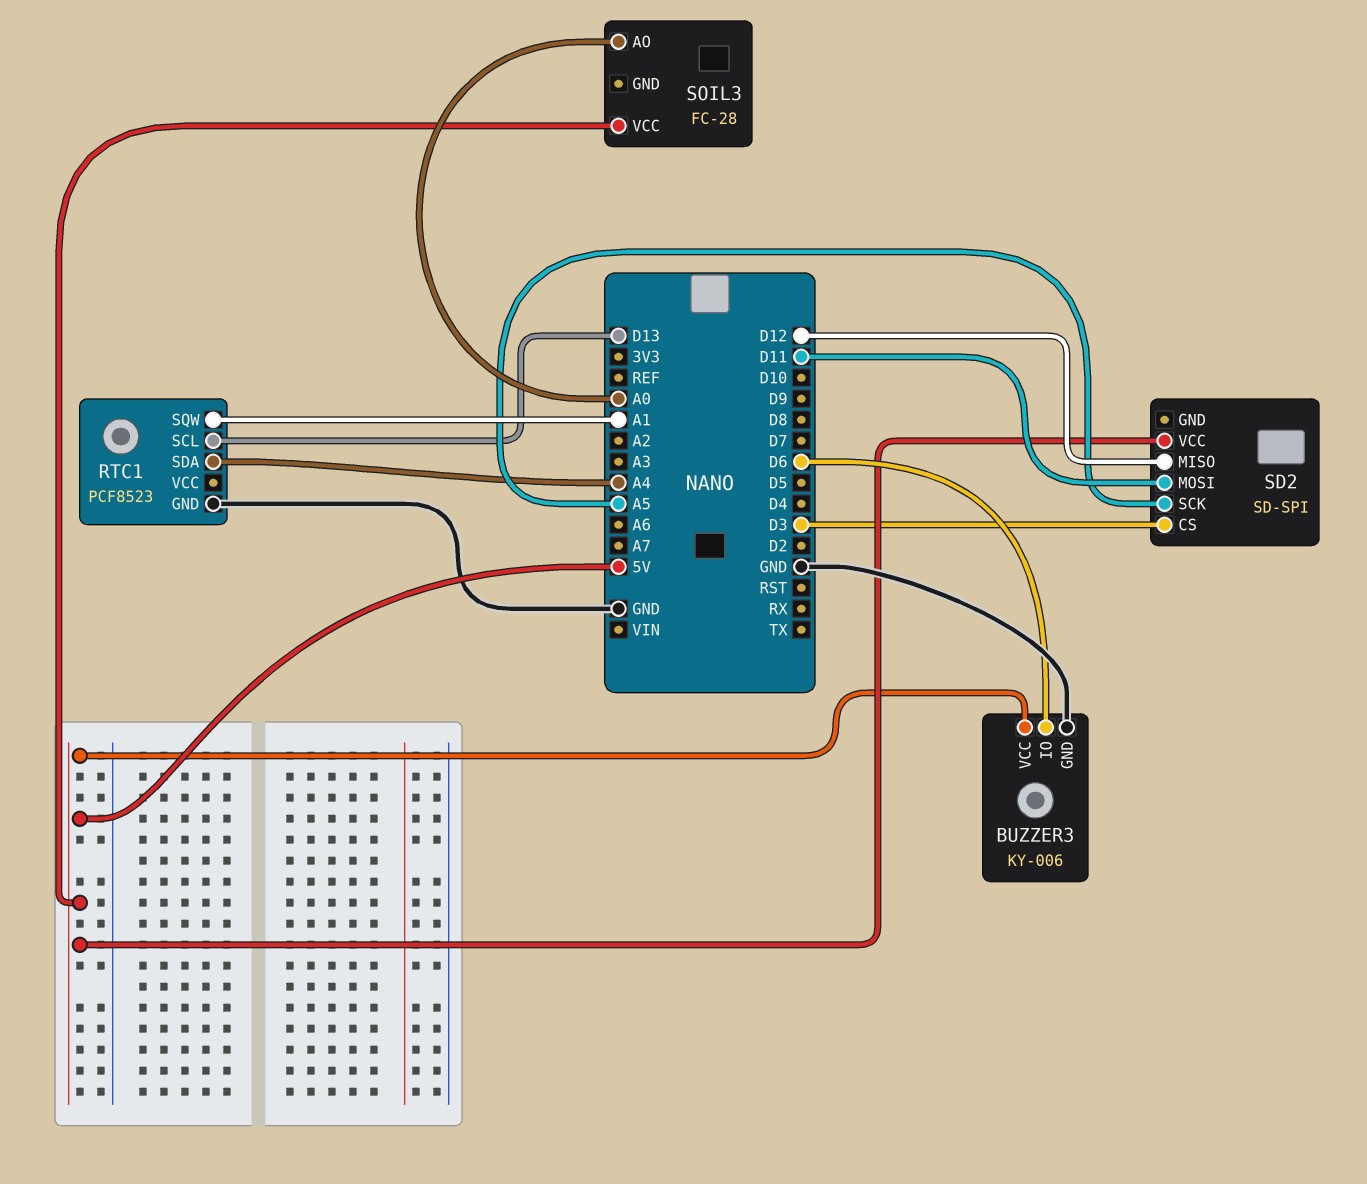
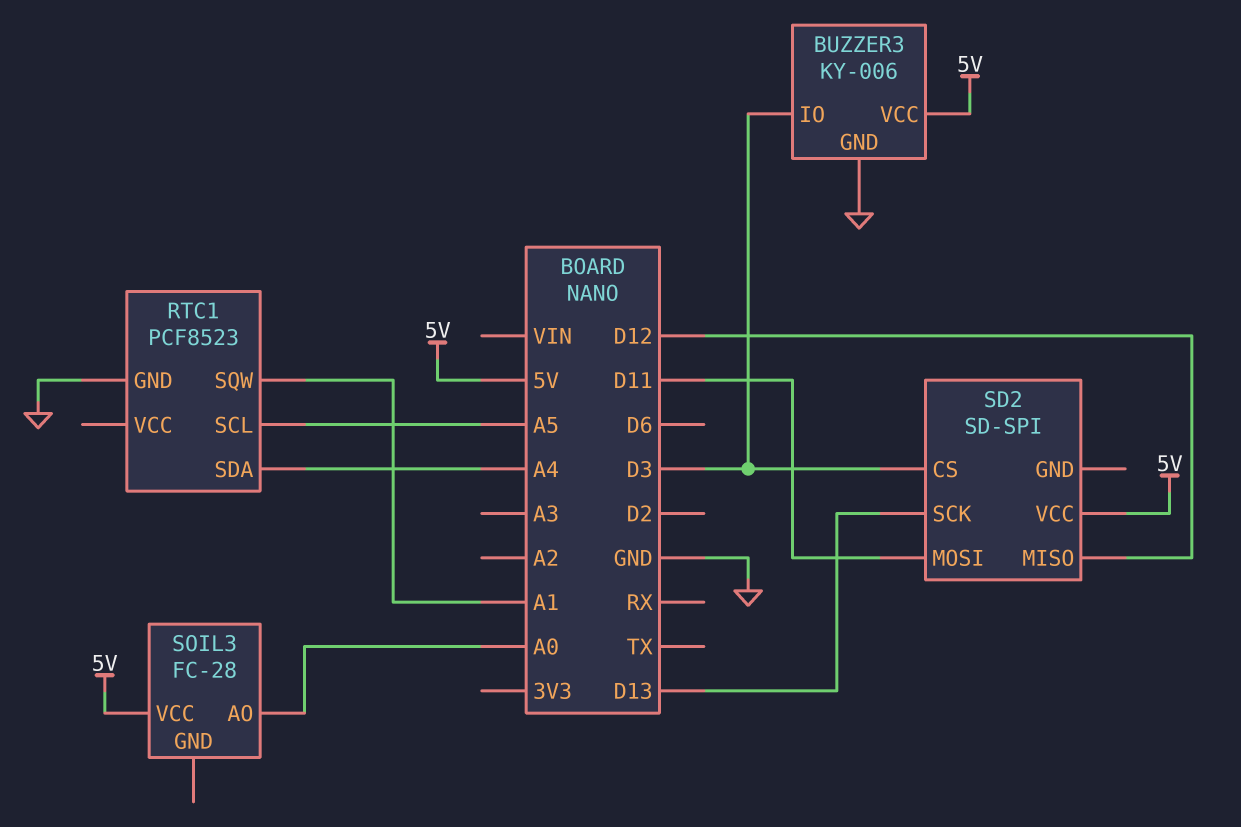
BUZZER3 pin IO: D6 -> D3
RTC1 pin SCL: D13 -> A5
SD2 pin SCK: A5 -> D13

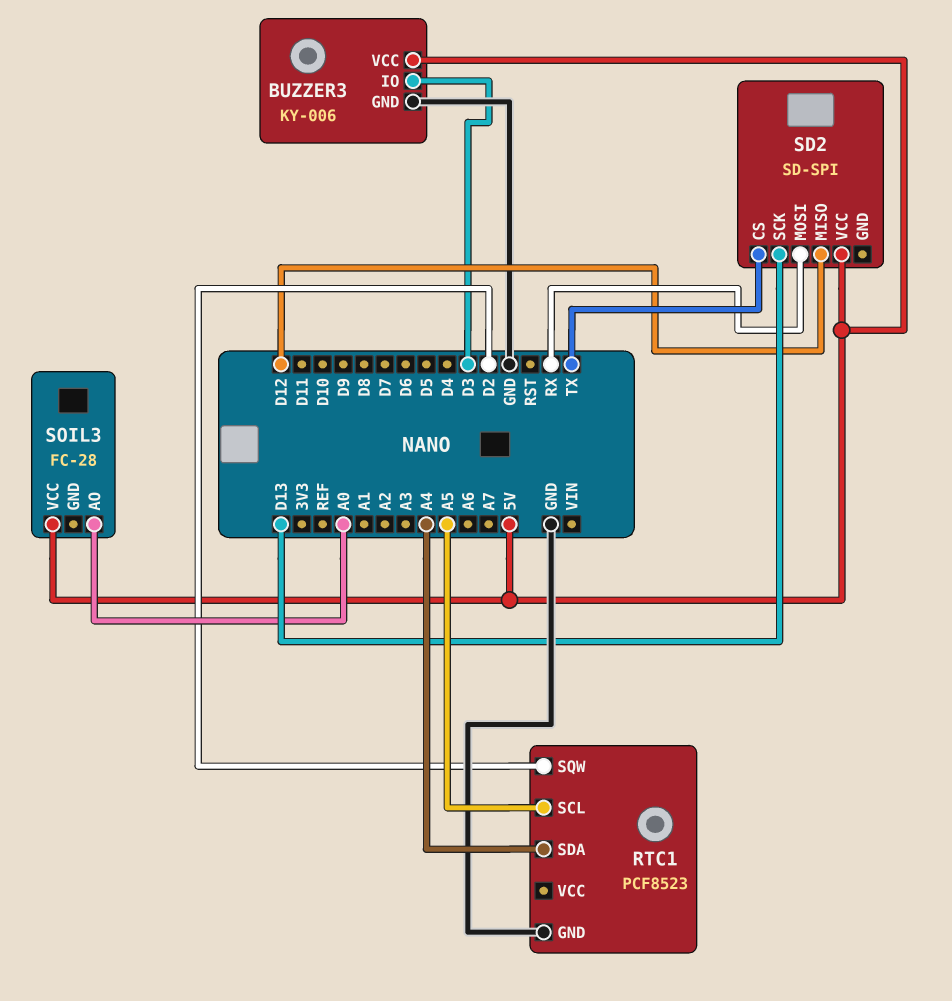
RTC1 pin SQW: A1 -> D2
SD2 pin CS: D3 -> TX
SD2 pin MOSI: D11 -> RX

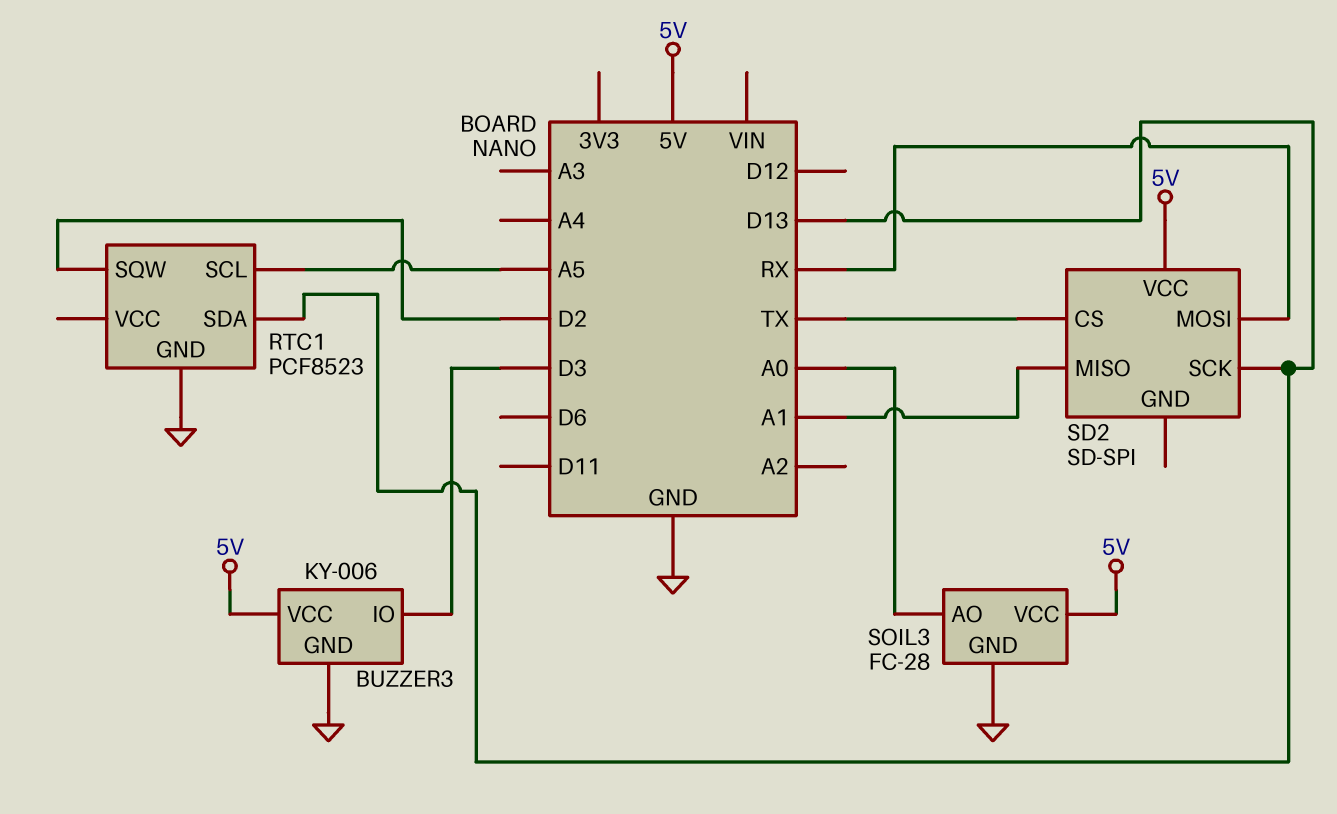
RTC1 pin SDA: A4 -> D13
SD2 pin MISO: D12 -> A1
SOIL3 pin GND: none -> GND

